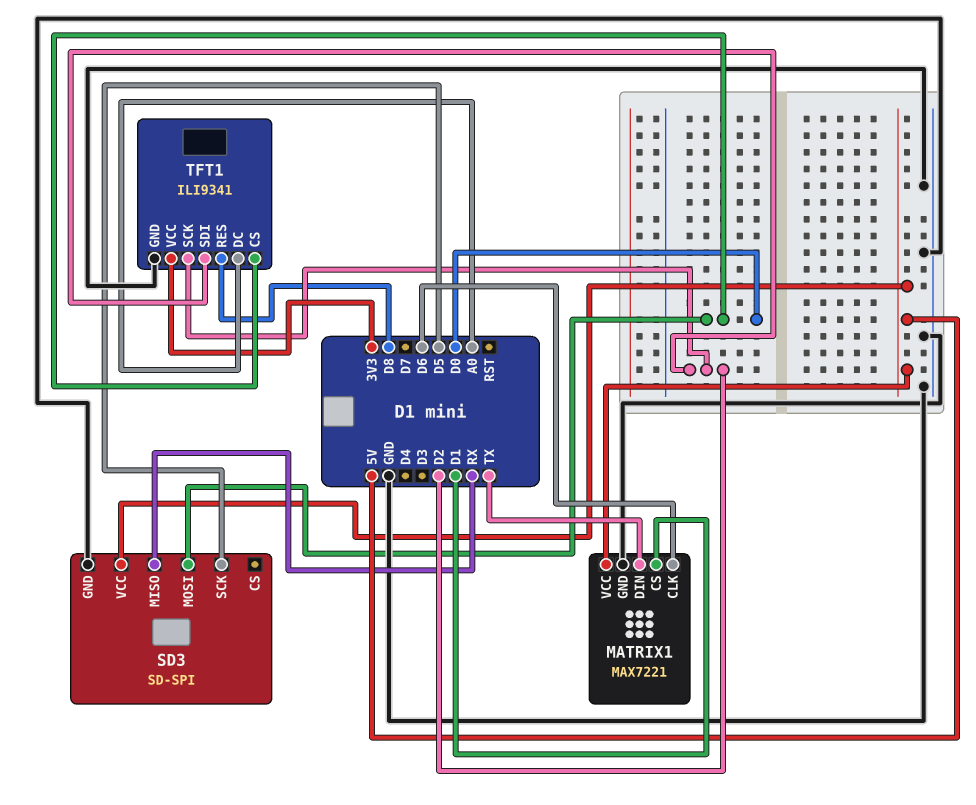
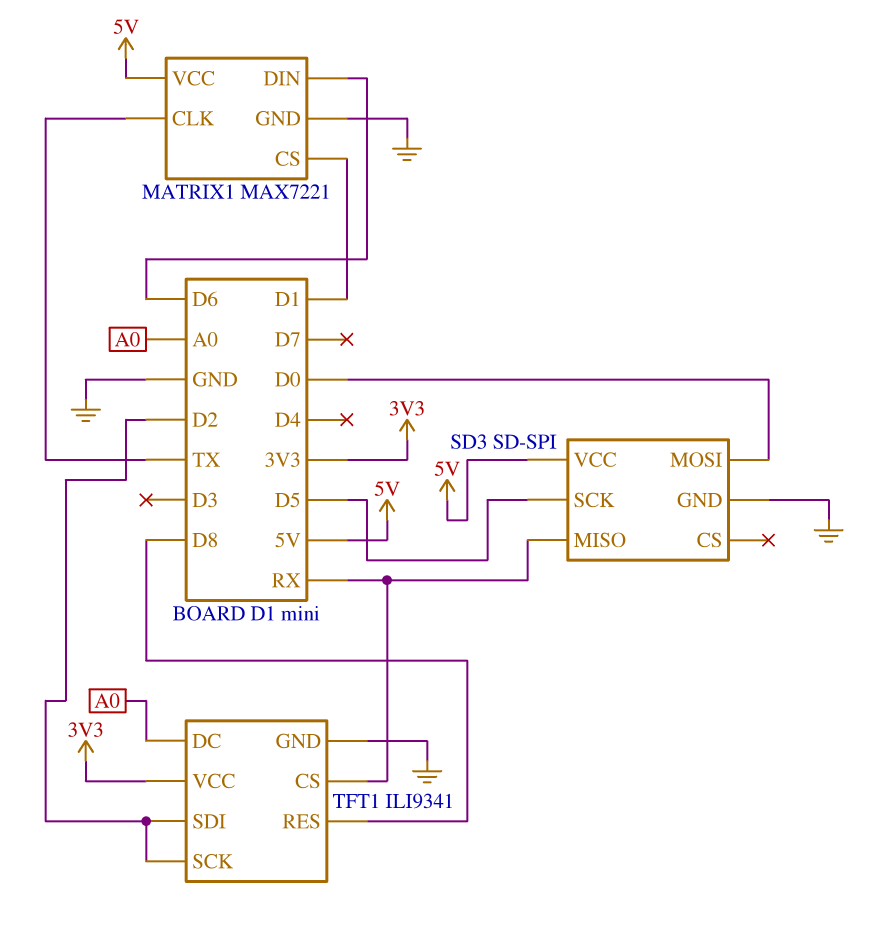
MATRIX1 pin CLK: D6 -> TX
MATRIX1 pin DIN: TX -> D6
TFT1 pin CS: D0 -> RX

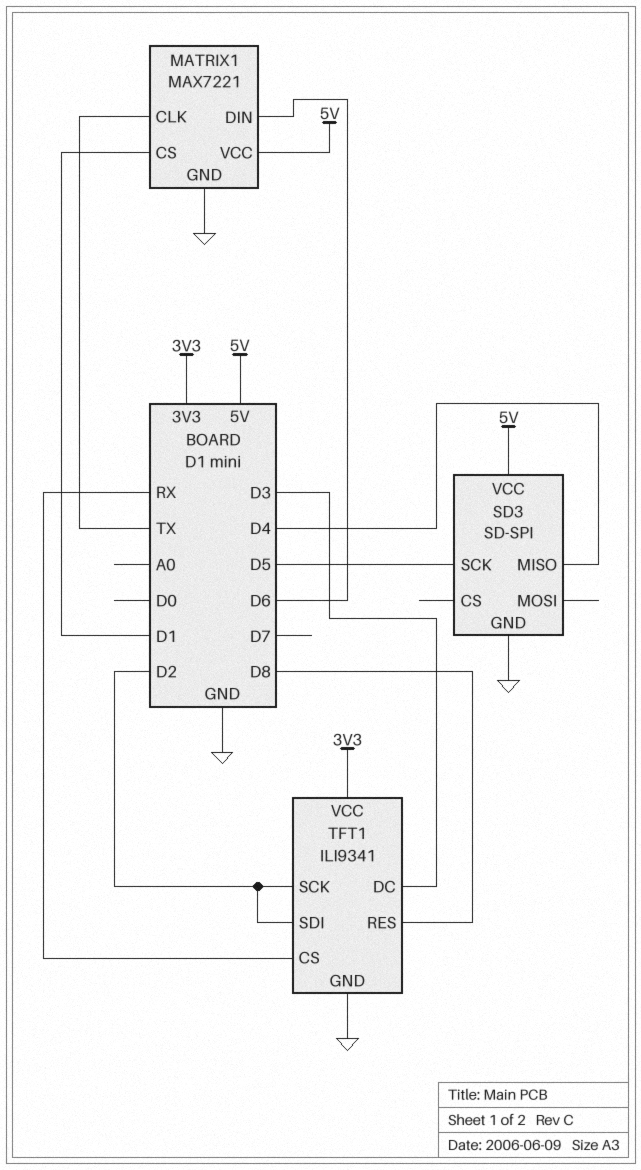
SD3 pin MISO: RX -> D4
SD3 pin MOSI: D0 -> none
TFT1 pin DC: A0 -> D3

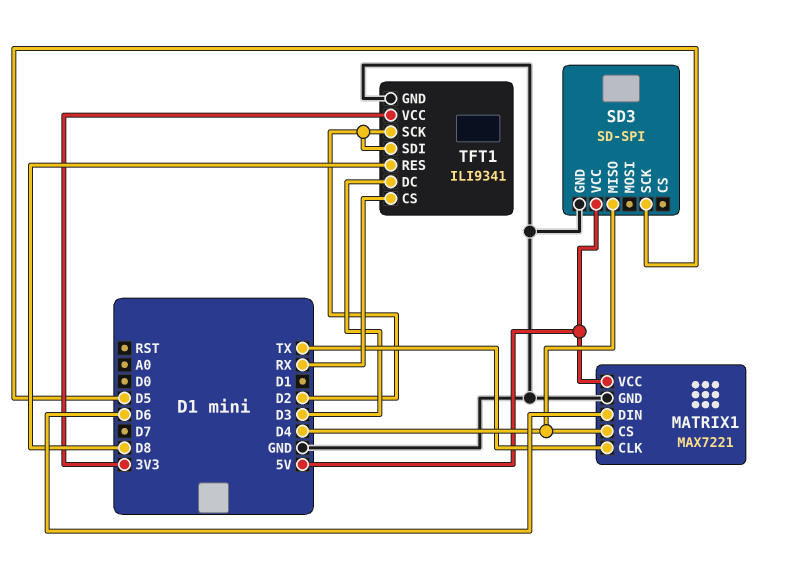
MATRIX1 pin CS: D1 -> D4

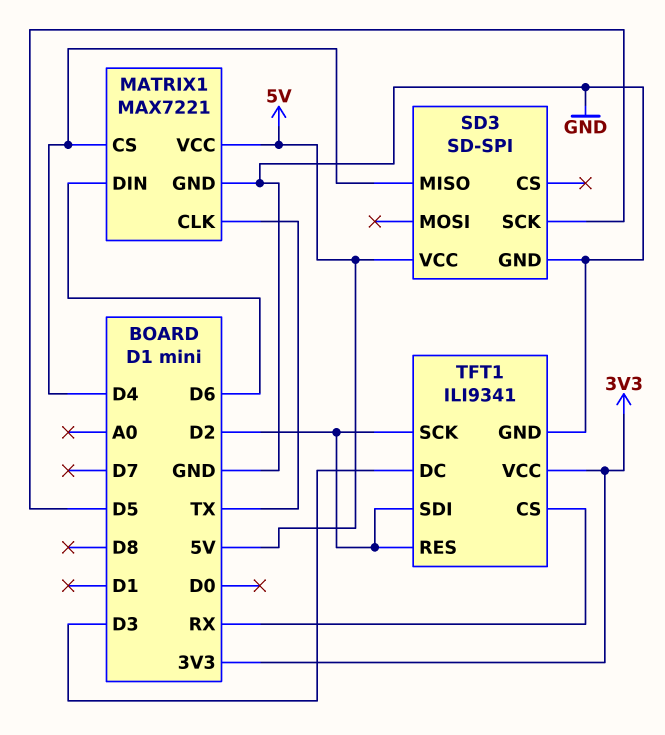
TFT1 pin RES: D8 -> D2

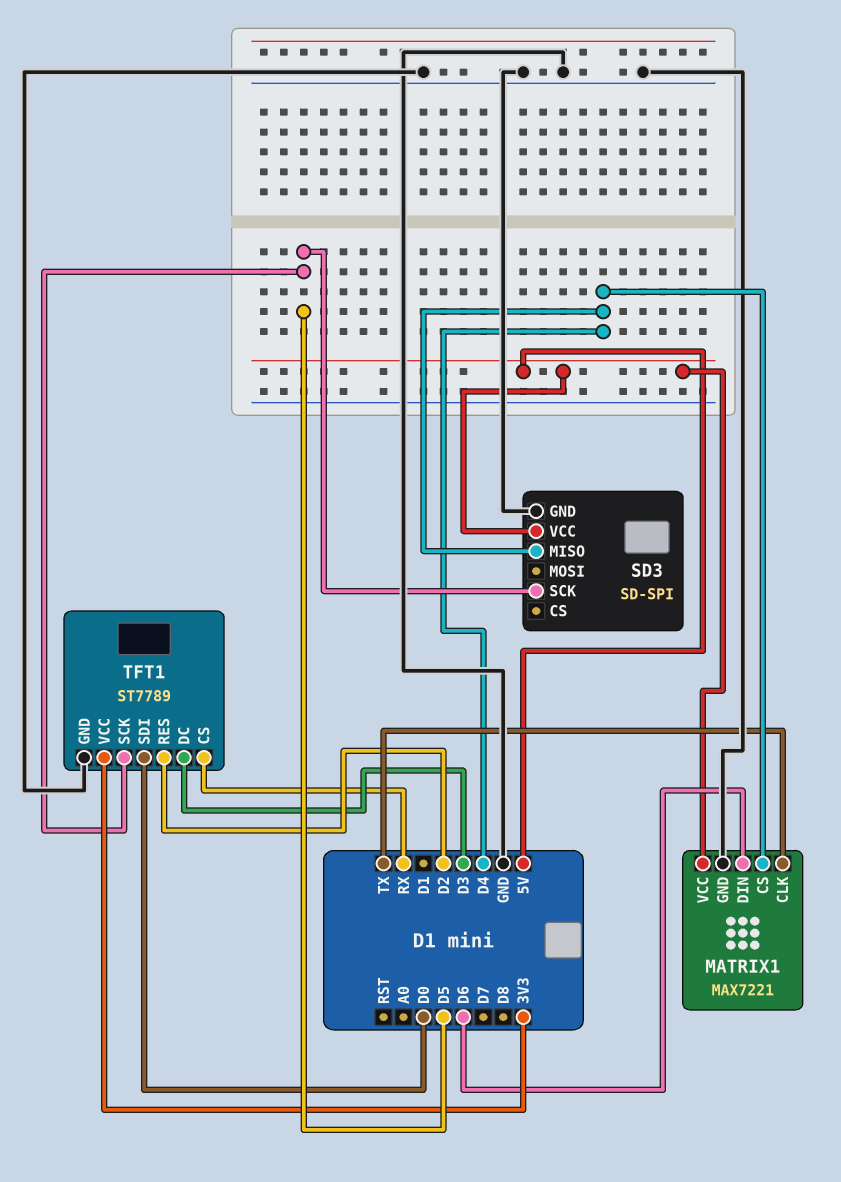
TFT1: ILI9341 -> ST7789
TFT1 pin SCK: D2 -> D5
TFT1 pin SDI: D2 -> D0

